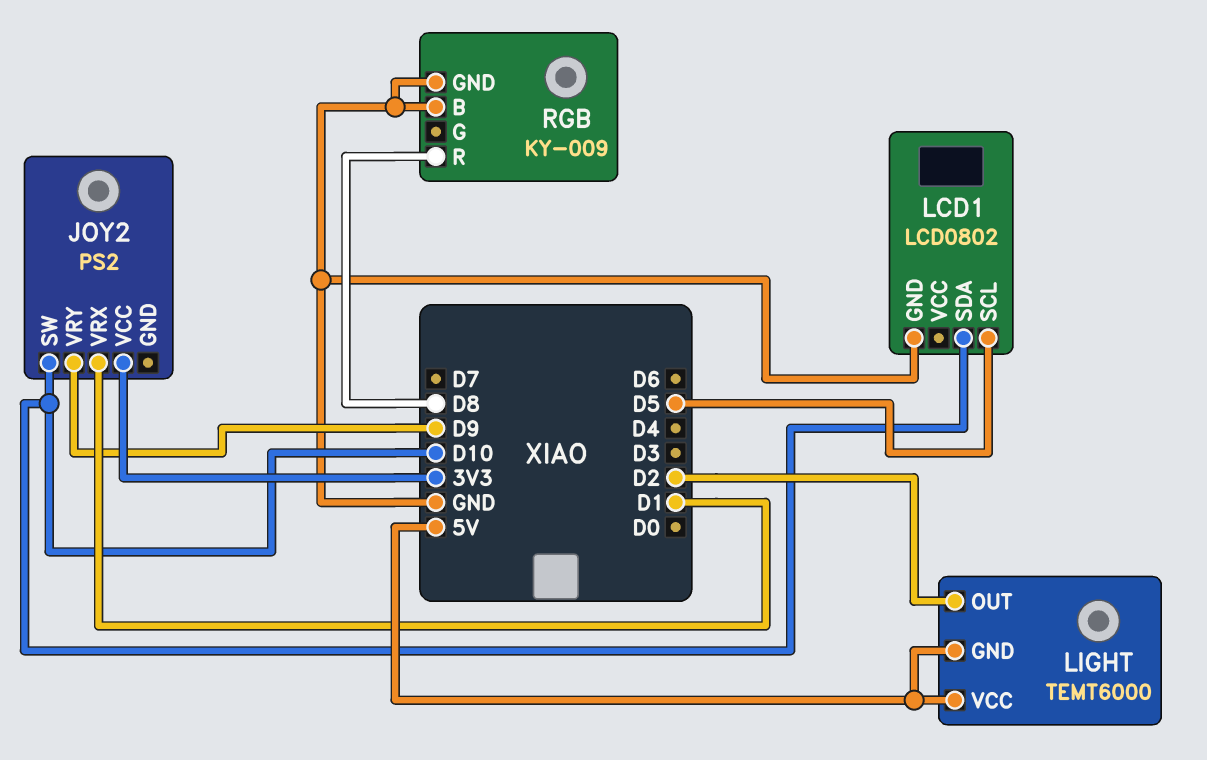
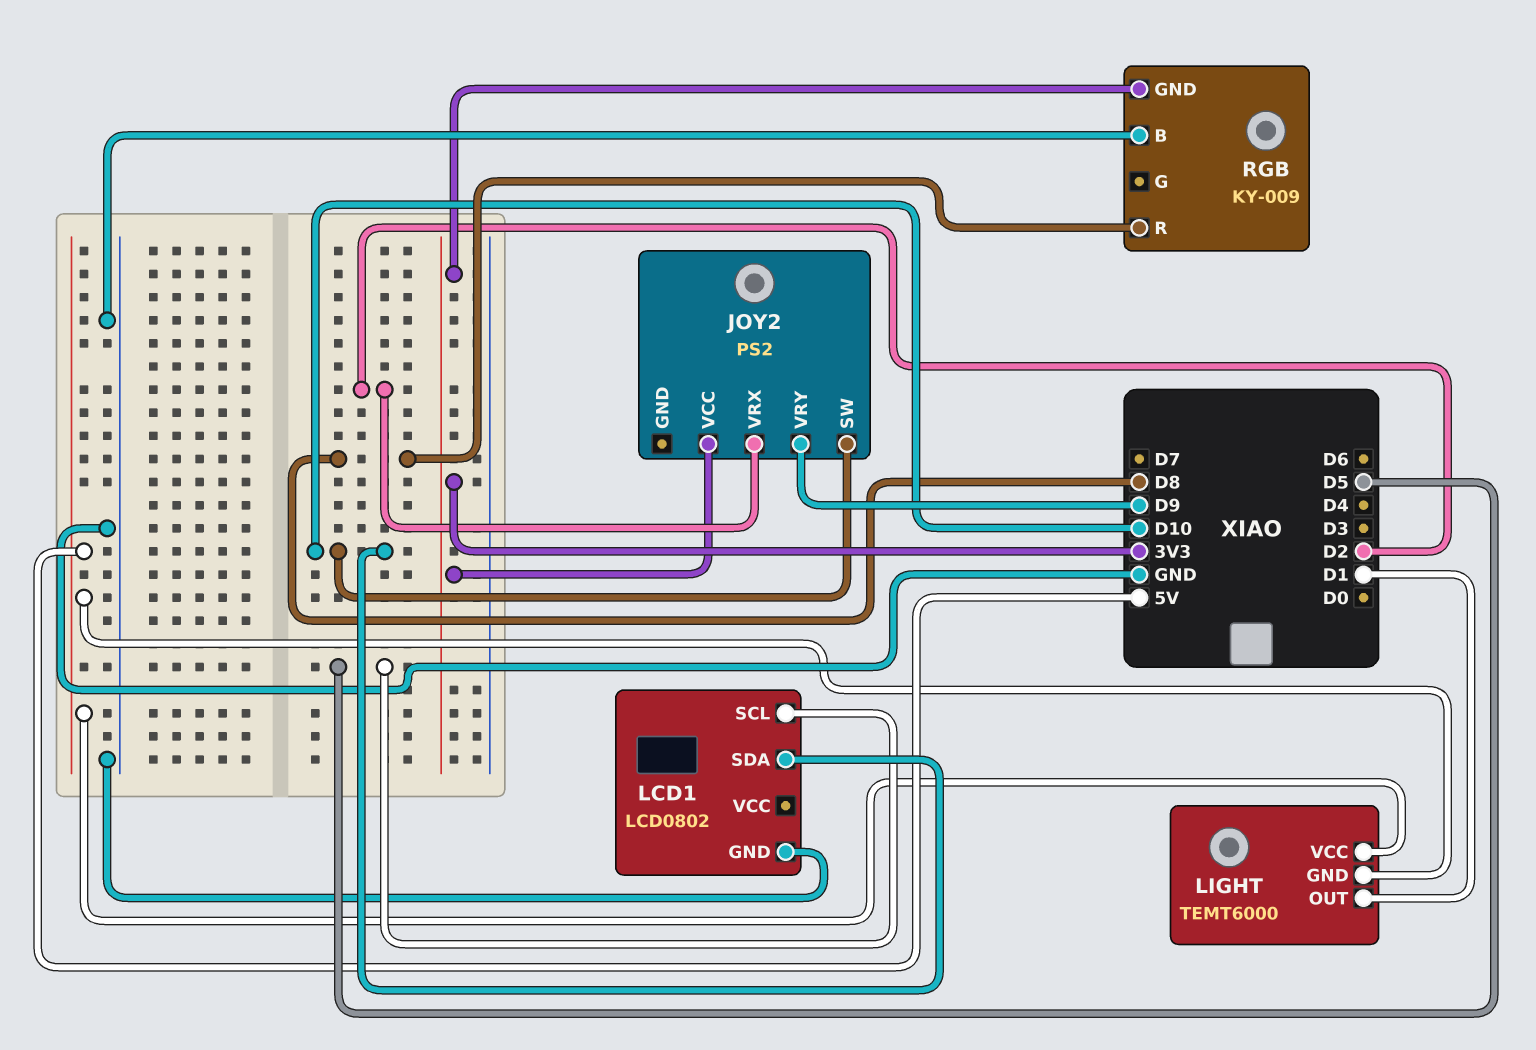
JOY2 pin VRX: D1 -> D2
LIGHT pin OUT: D2 -> D1
RGB pin GND: GND -> 3V3

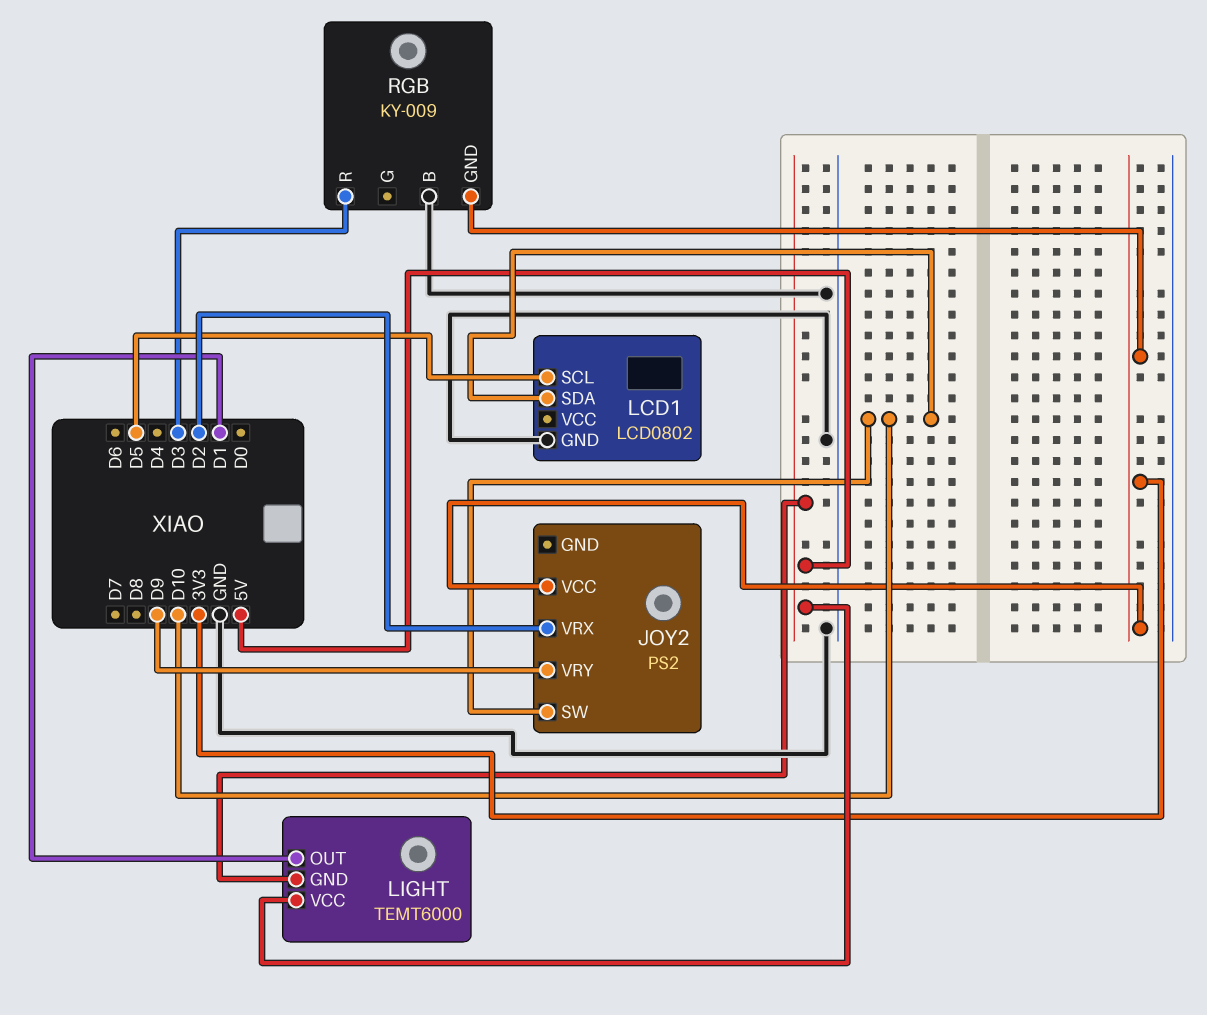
RGB pin R: D8 -> D3

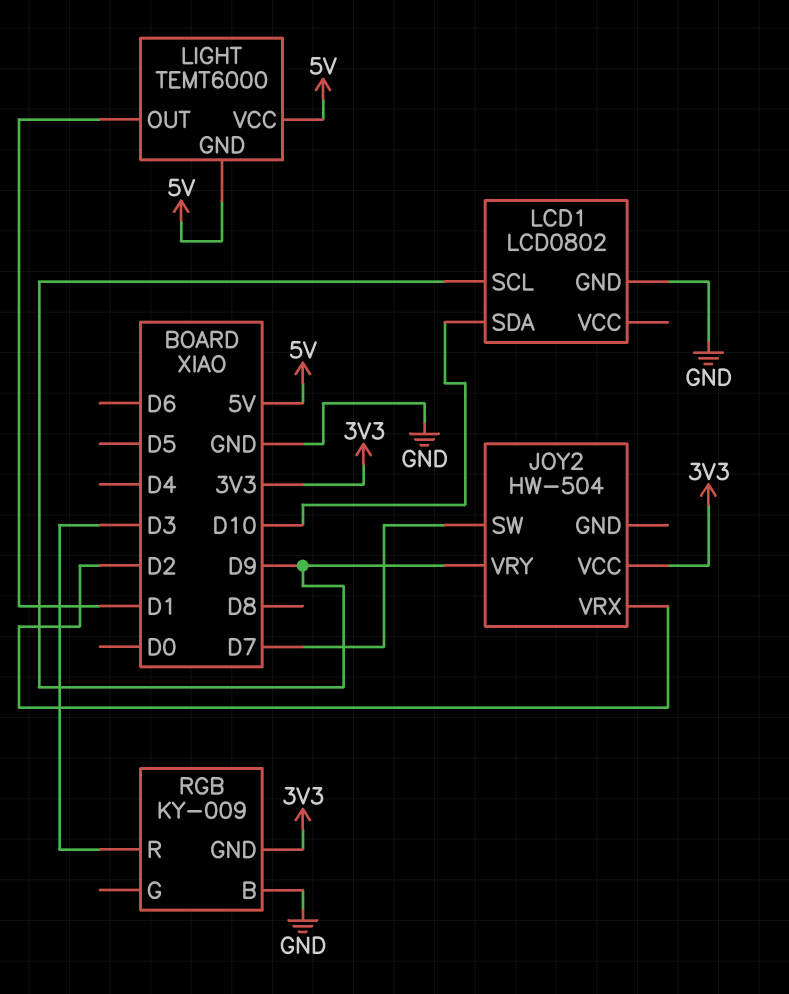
JOY2: PS2 -> HW-504
JOY2 pin SW: D10 -> D7
LCD1 pin SCL: D5 -> D9

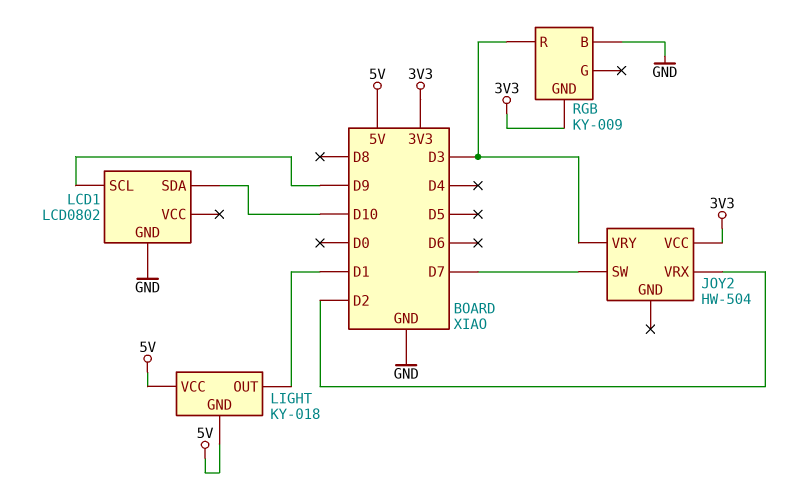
JOY2 pin VRY: D9 -> D3
LIGHT: TEMT6000 -> KY-018

